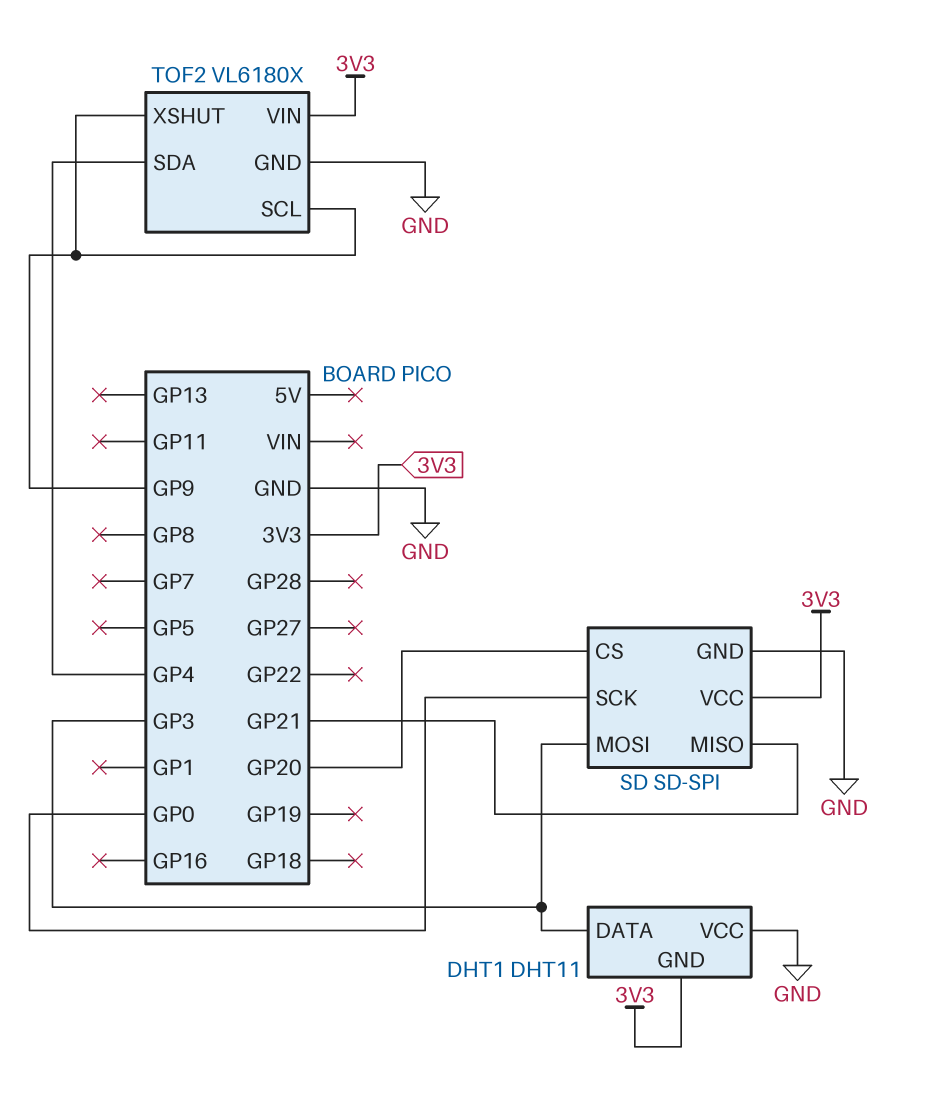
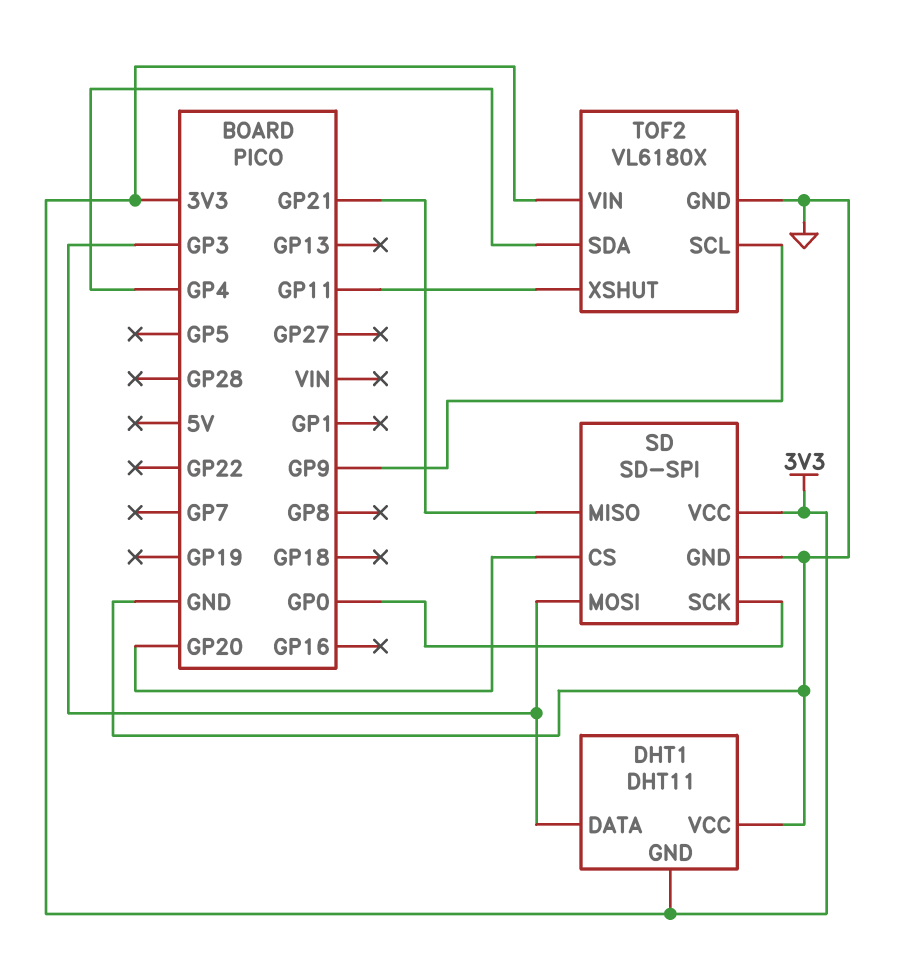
TOF2 pin XSHUT: GP9 -> GP11

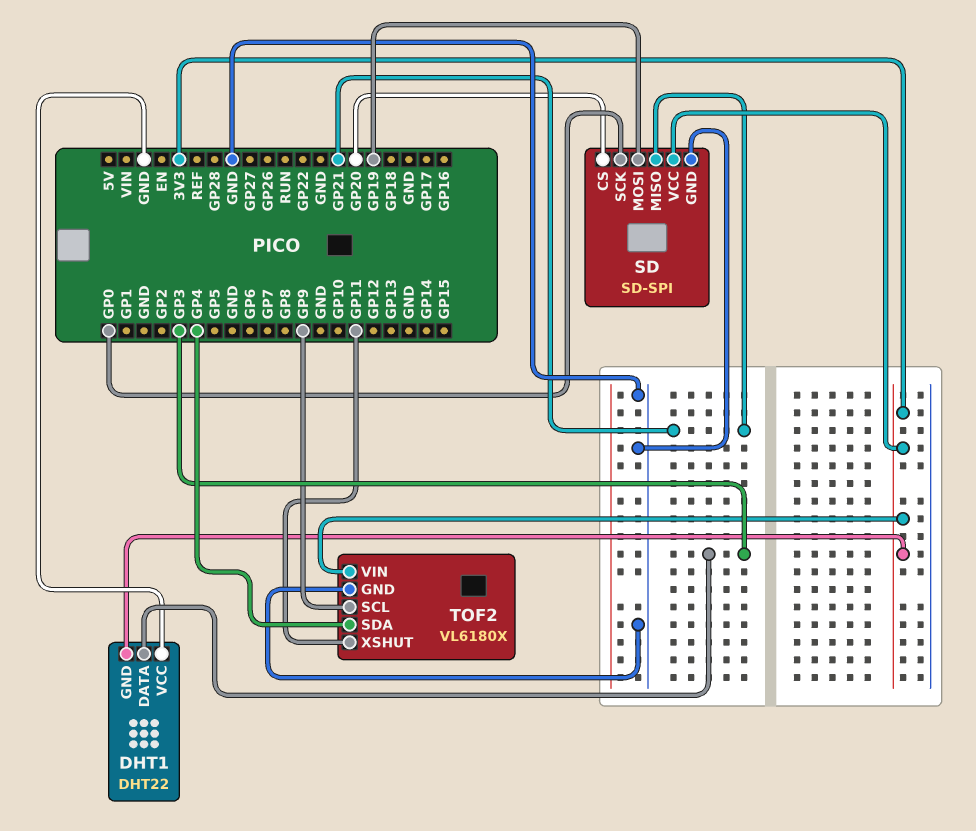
DHT1: DHT11 -> DHT22
SD pin MOSI: GP3 -> GP19

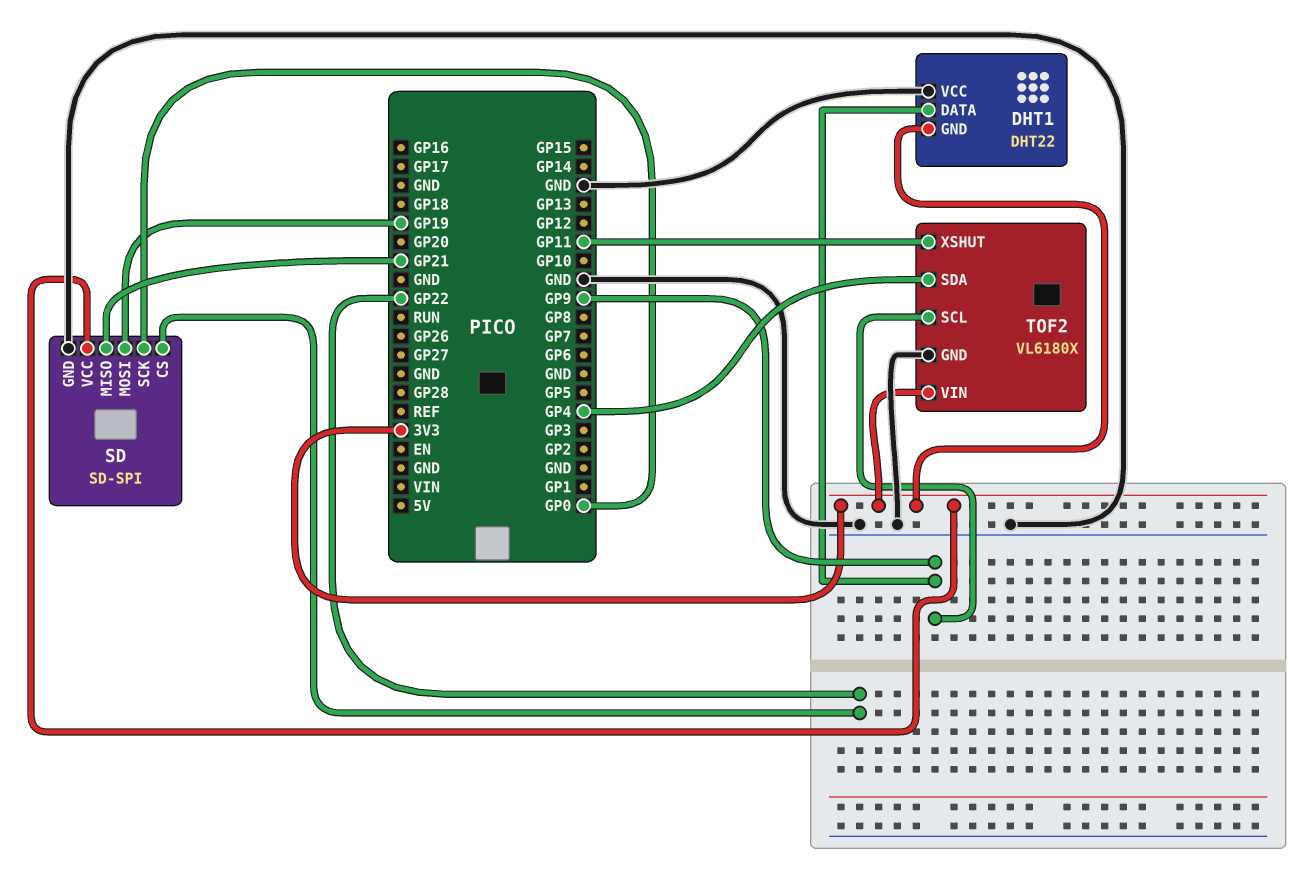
DHT1 pin DATA: GP3 -> GP9
SD pin CS: GP20 -> GP22

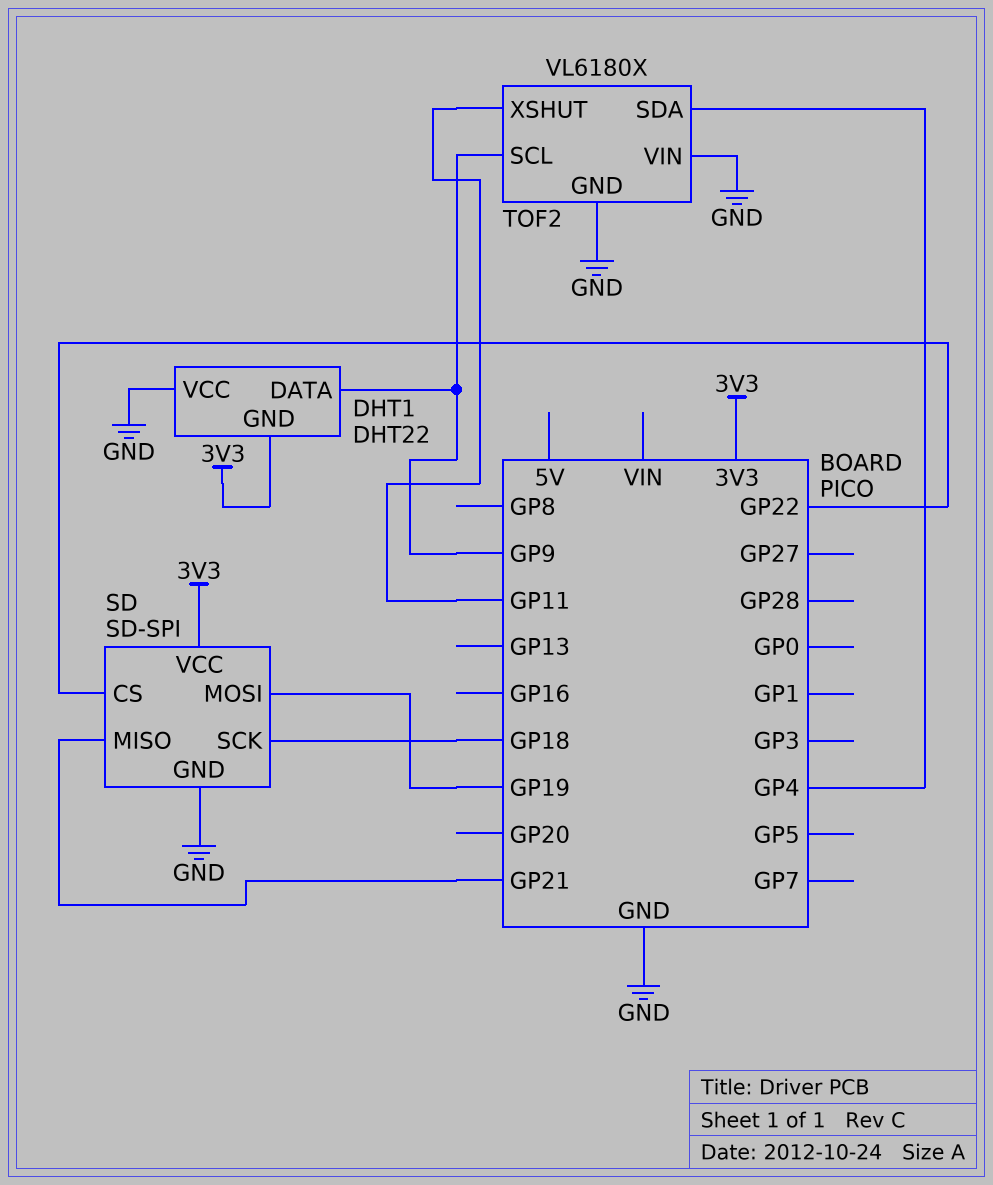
SD pin SCK: GP0 -> GP18
TOF2 pin VIN: 3V3 -> GND

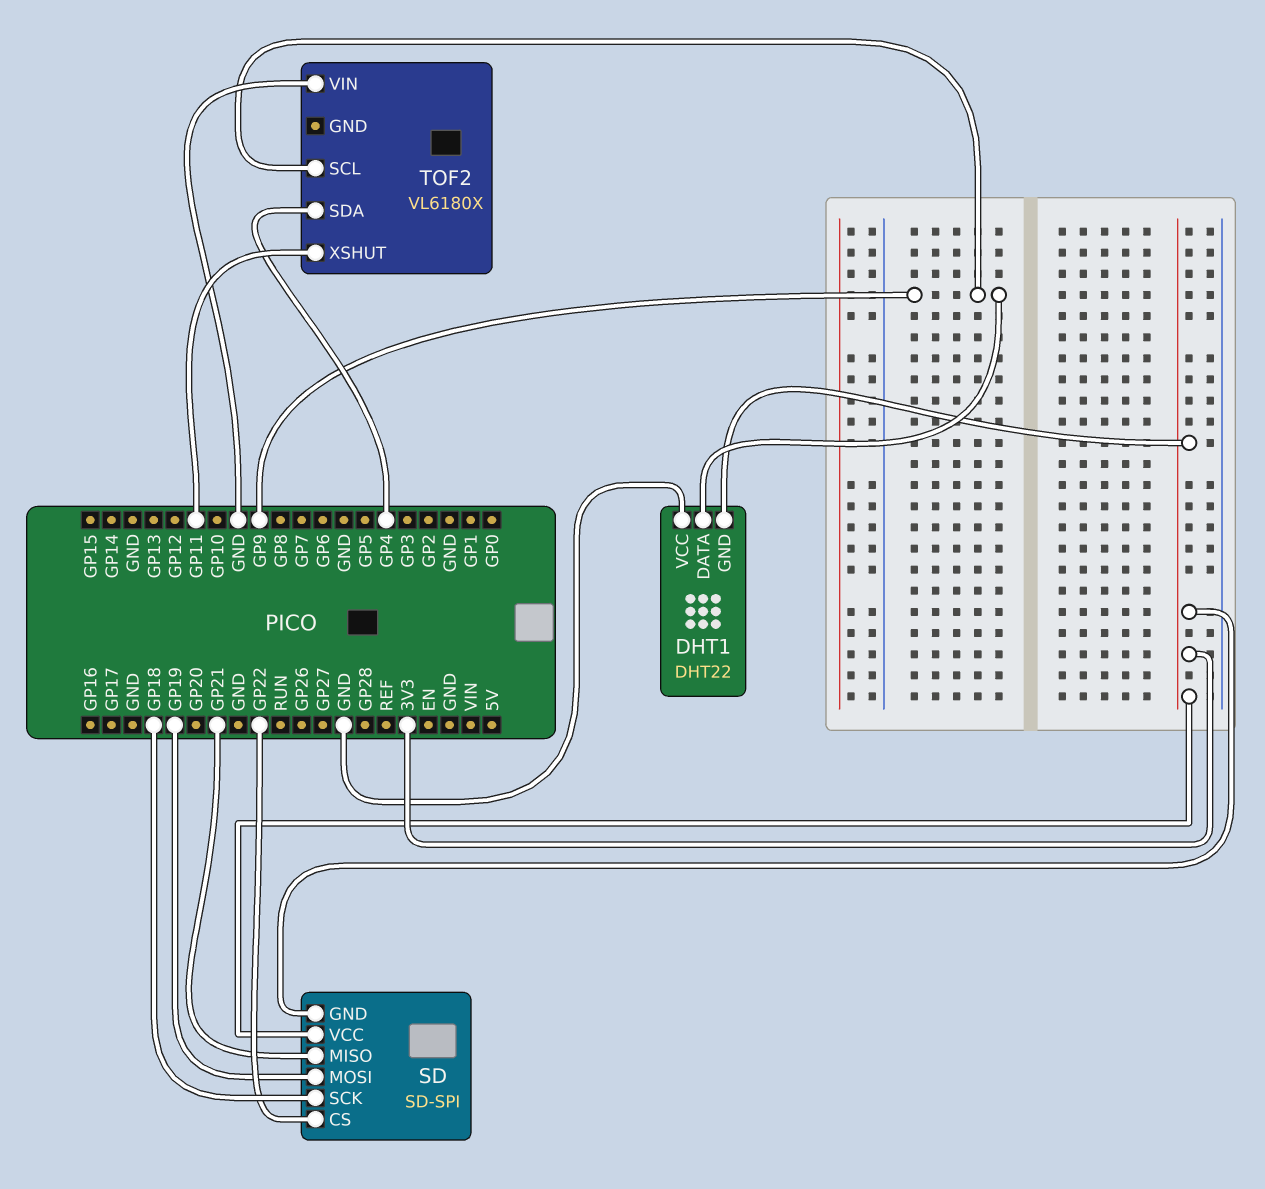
SD pin GND: GND -> 3V3
TOF2 pin GND: GND -> none

